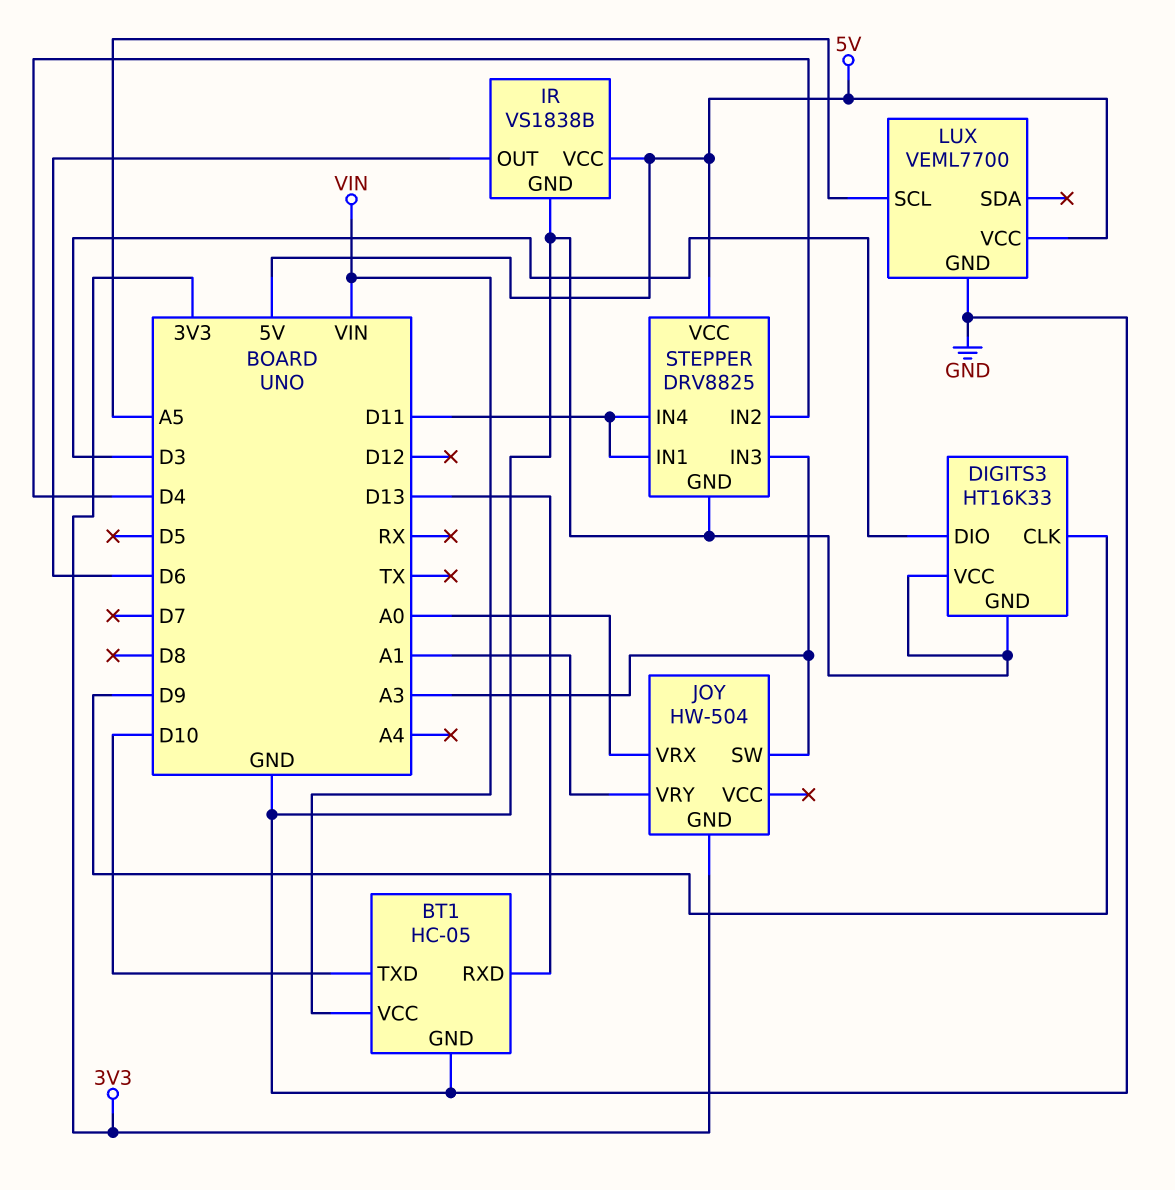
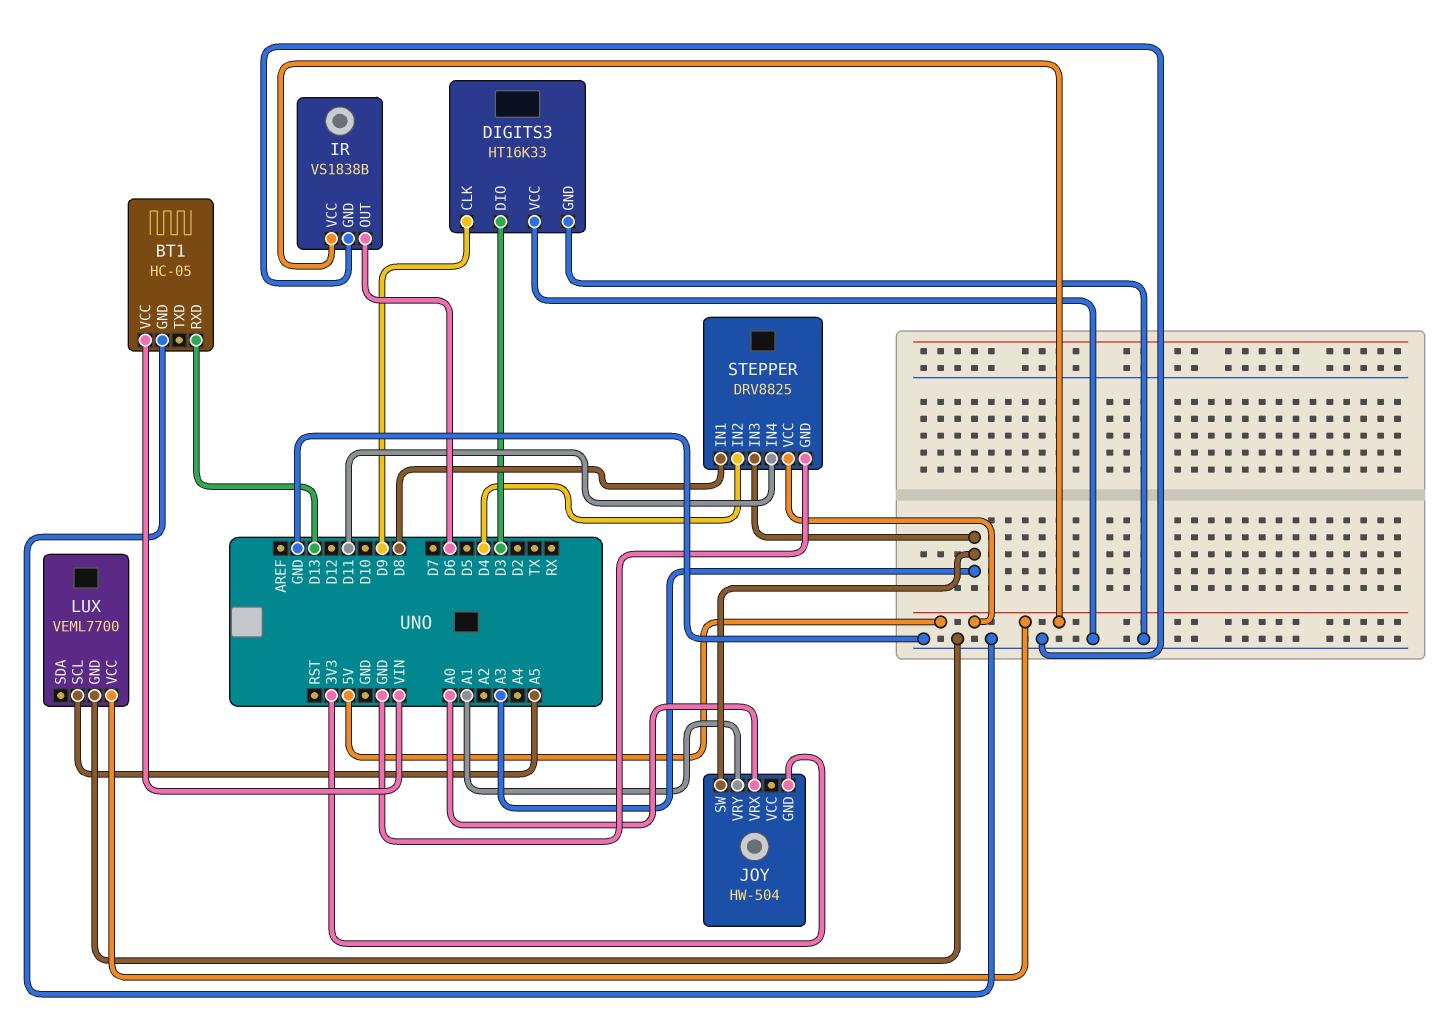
BT1 pin TXD: D10 -> none
STEPPER pin IN1: D11 -> D8

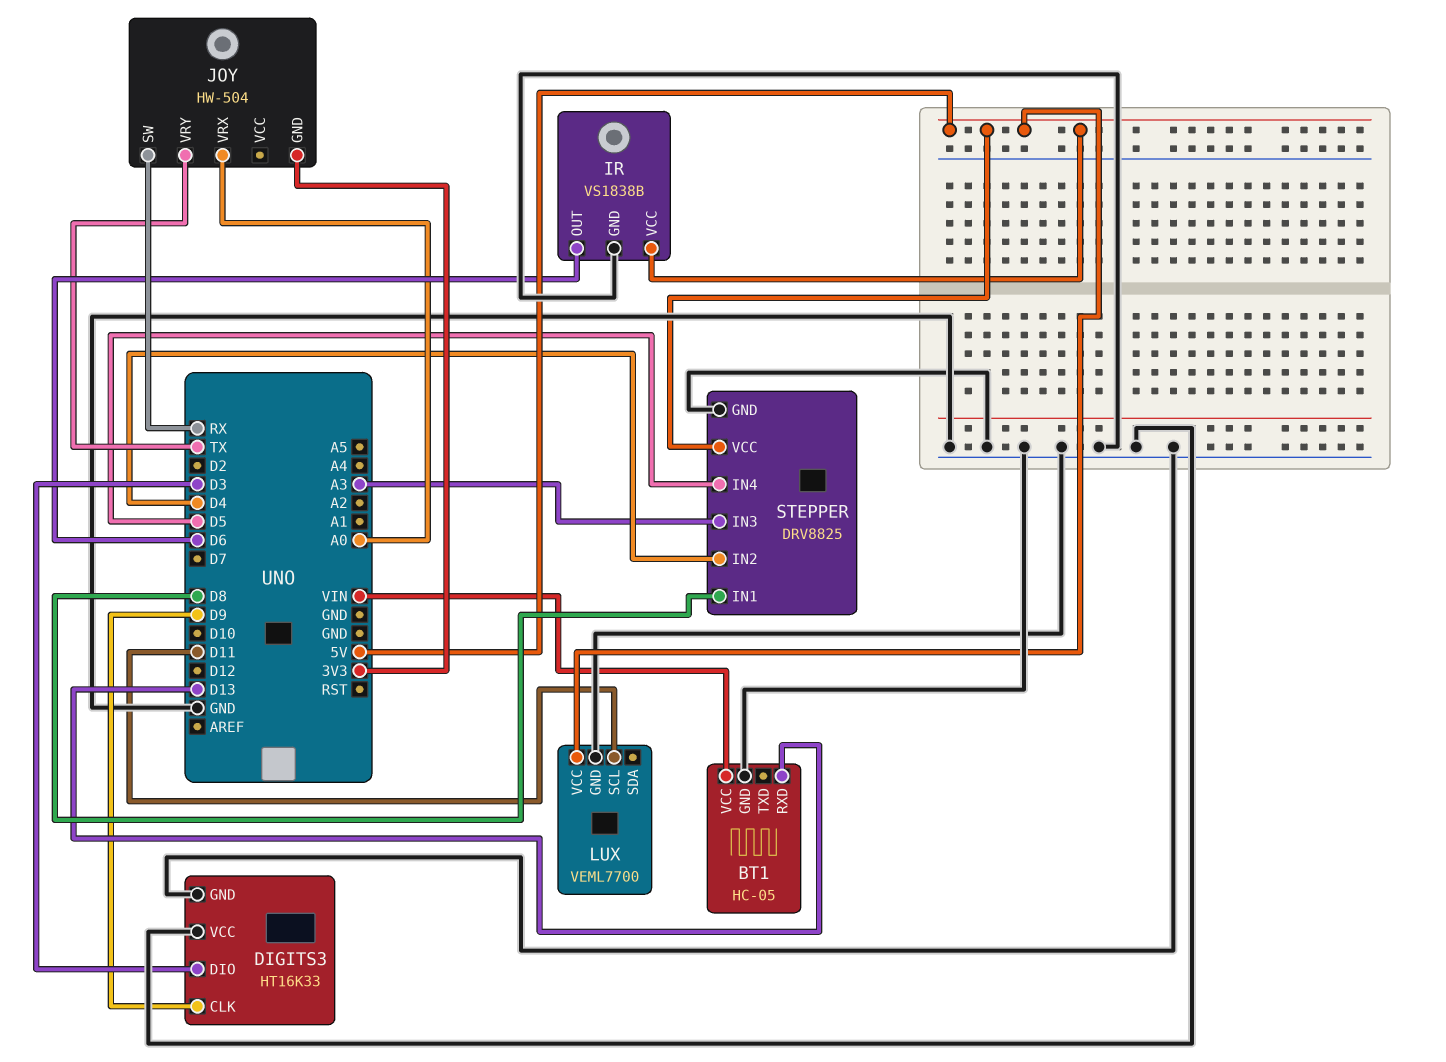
JOY pin SW: A3 -> RX
JOY pin VRY: A1 -> TX
LUX pin SCL: A5 -> D11
STEPPER pin IN4: D11 -> D5

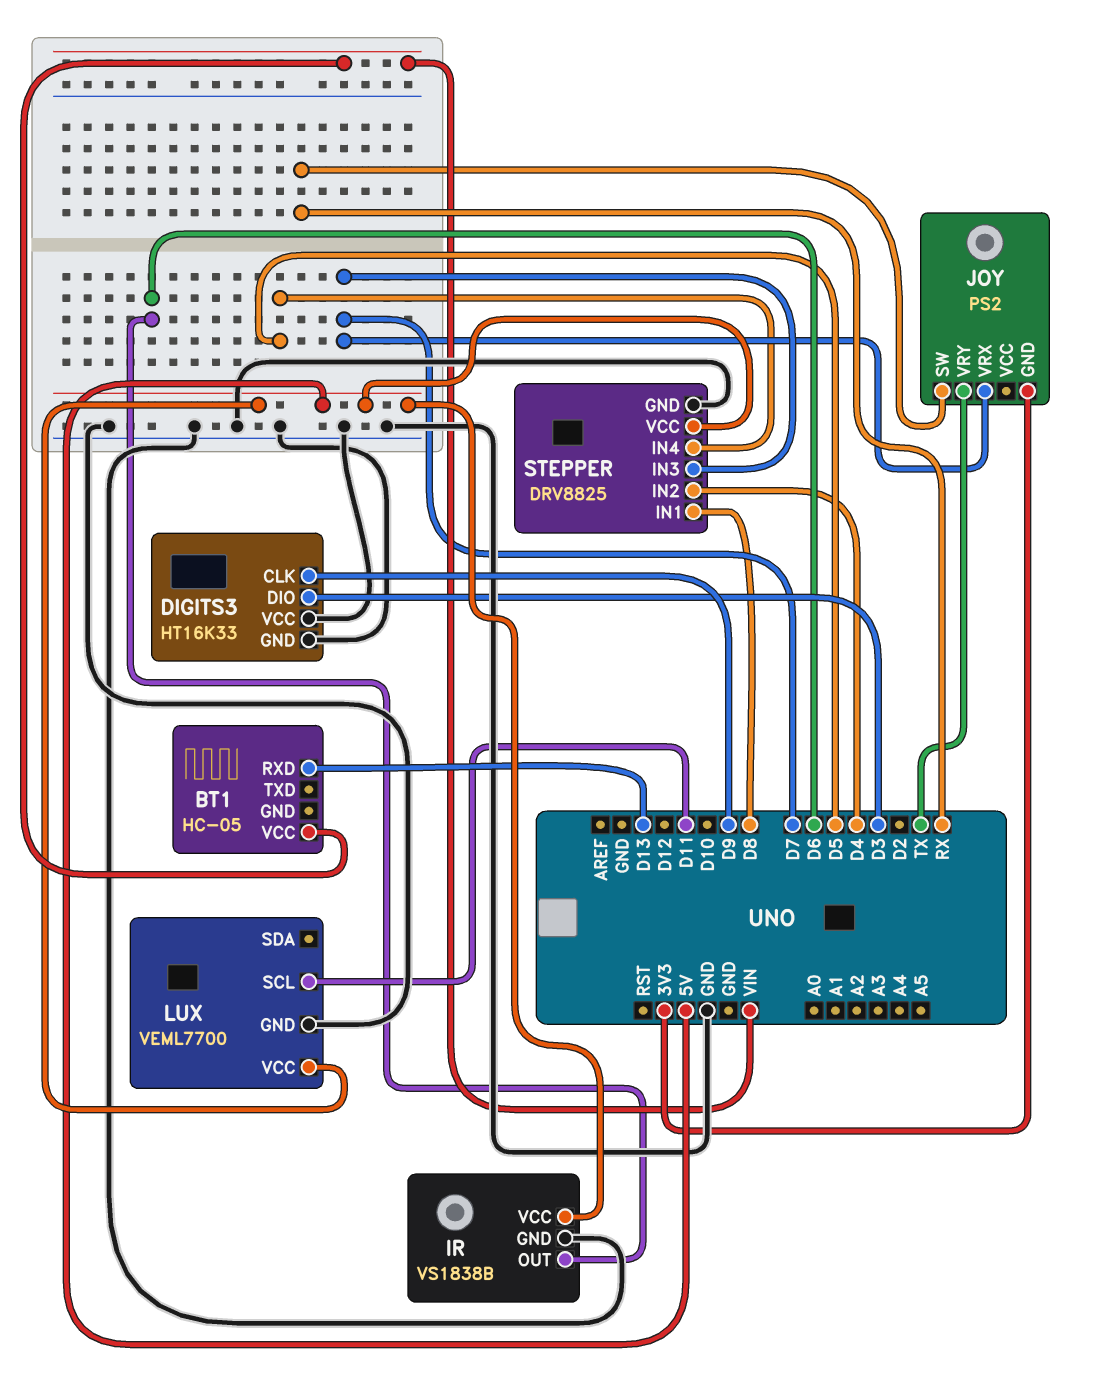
BT1 pin GND: GND -> none
JOY: HW-504 -> PS2
JOY pin VRX: A0 -> D7
STEPPER pin IN3: A3 -> D7

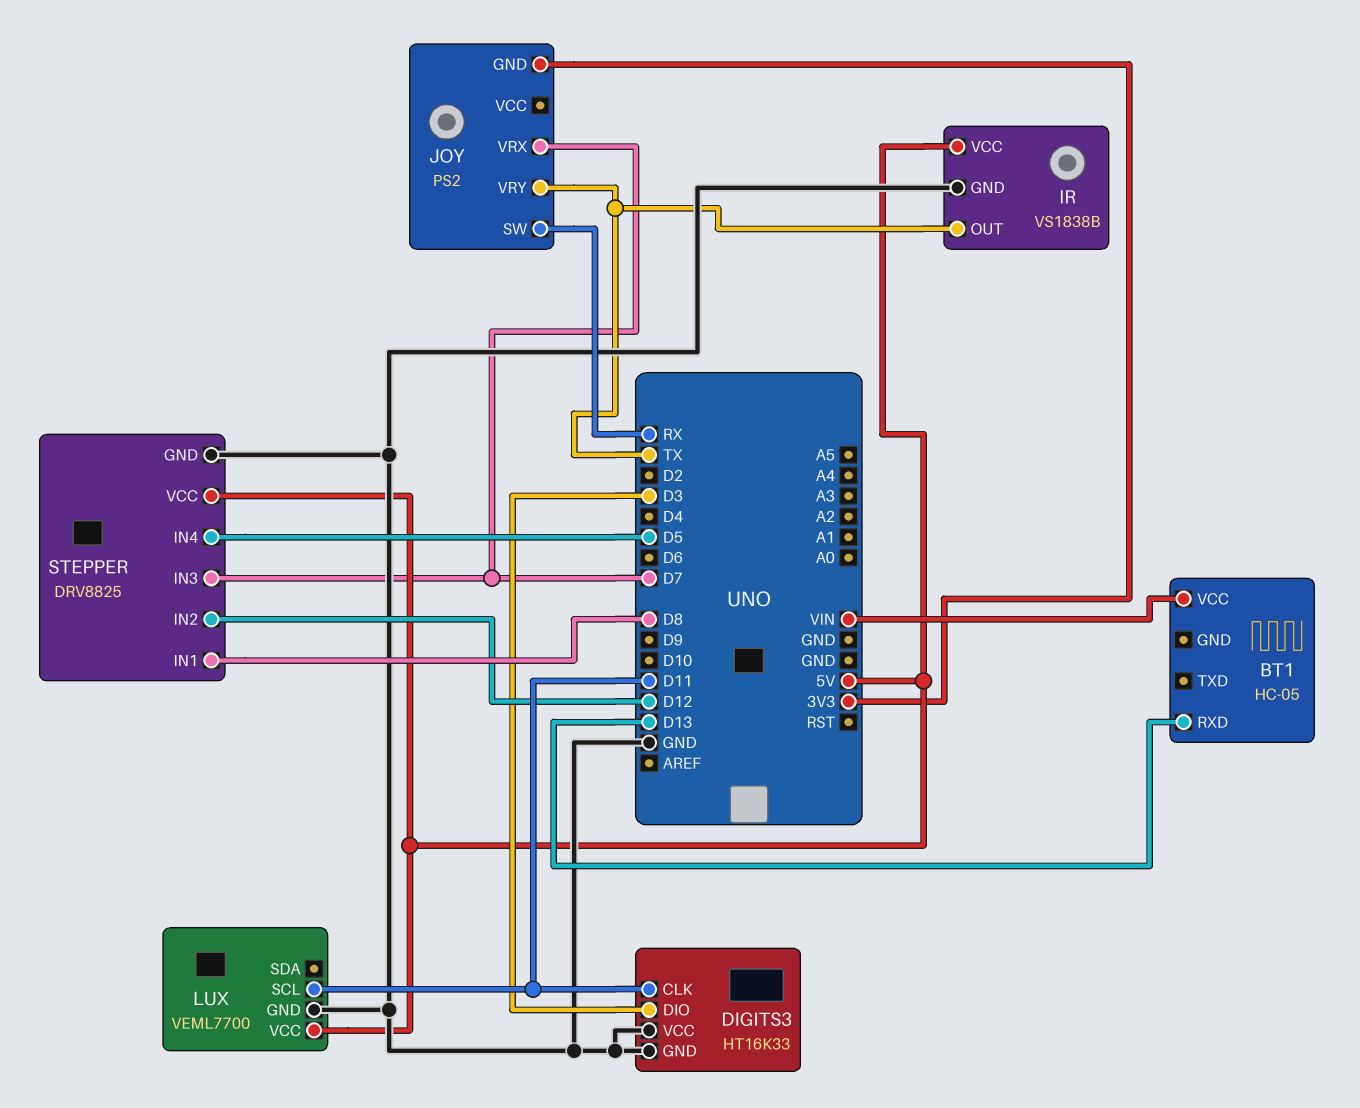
DIGITS3 pin CLK: D9 -> D11
IR pin OUT: D6 -> TX
STEPPER pin IN2: D4 -> D12

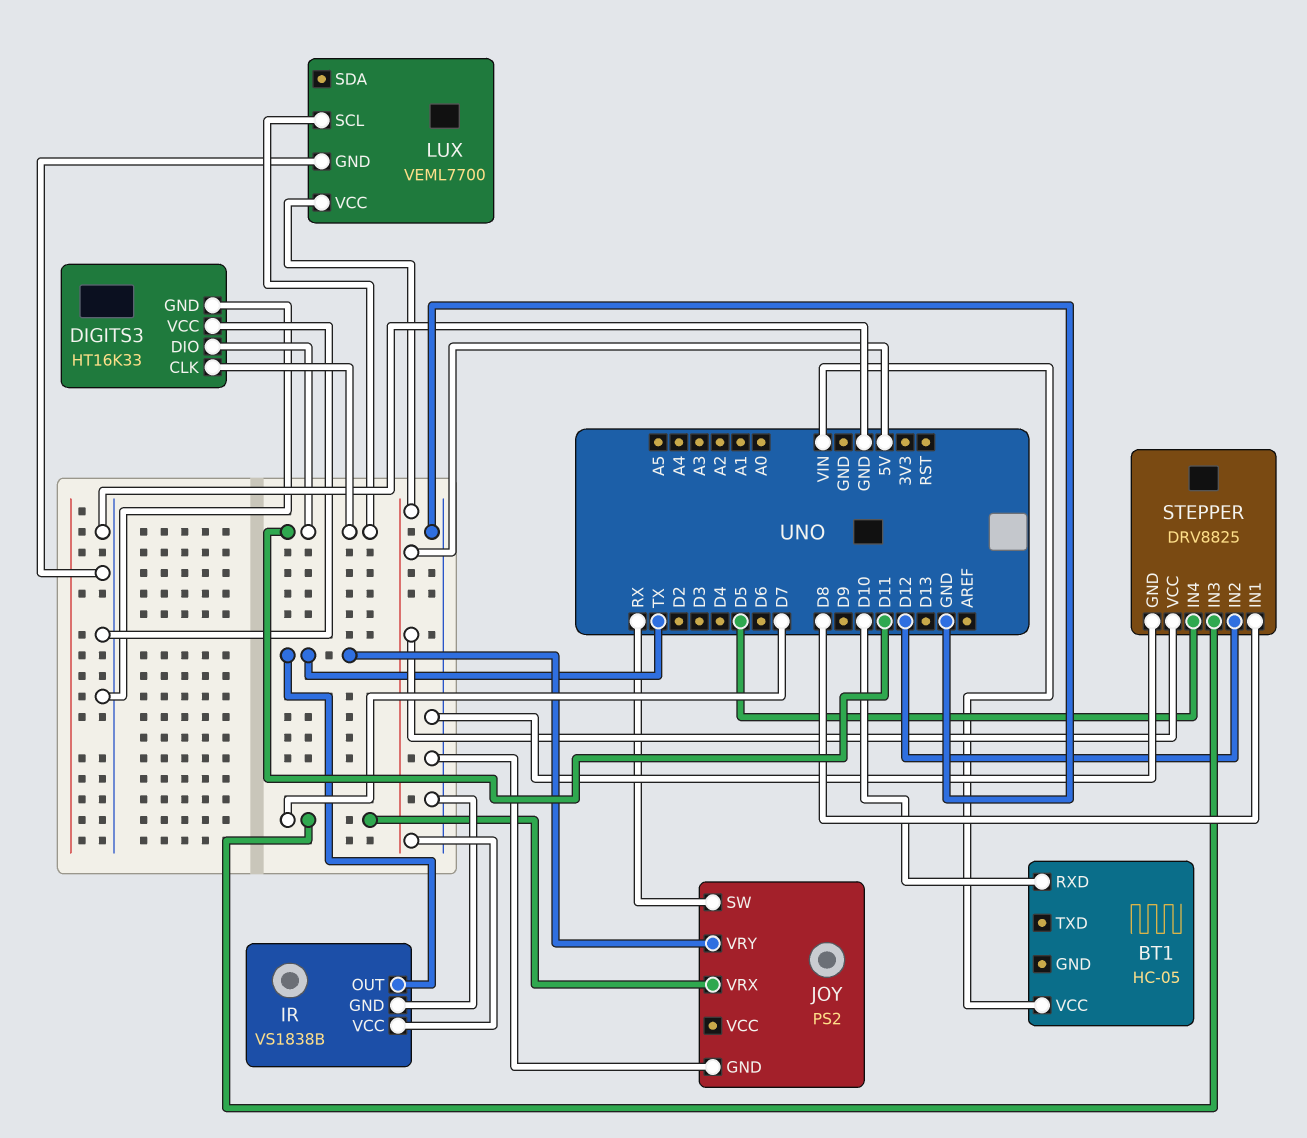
BT1 pin RXD: D13 -> D10
DIGITS3 pin DIO: D3 -> D11
JOY pin GND: 3V3 -> GND

